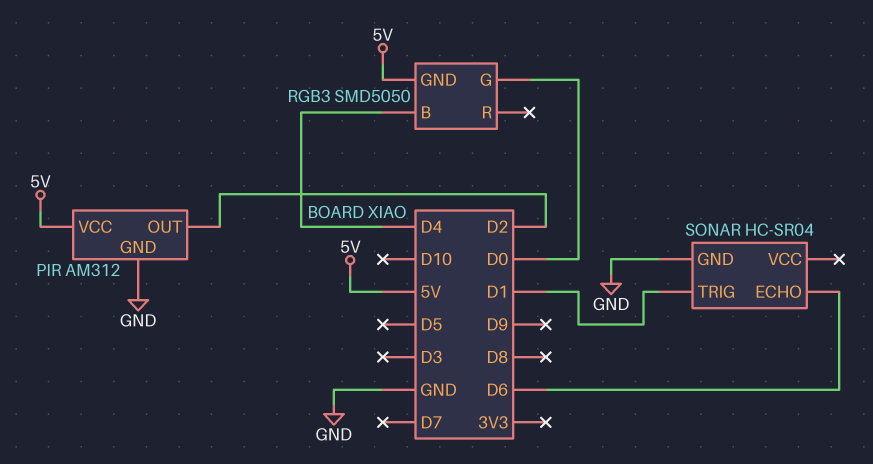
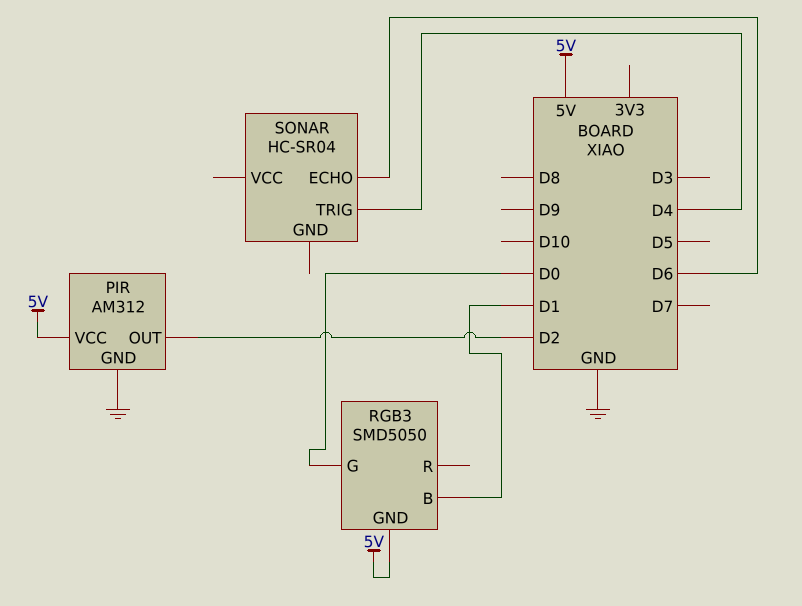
RGB3 pin B: D4 -> D1
SONAR pin GND: GND -> none
SONAR pin TRIG: D1 -> D4

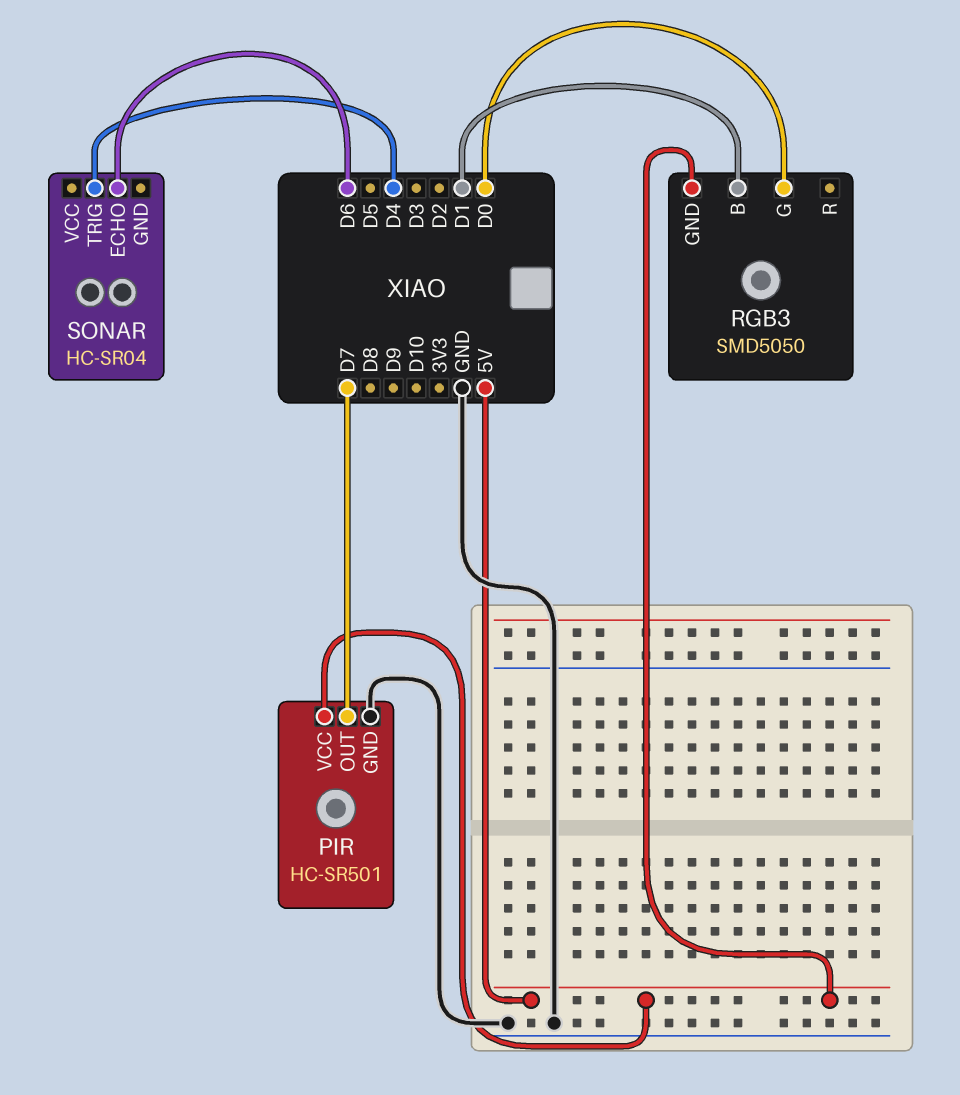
PIR: AM312 -> HC-SR501
PIR pin OUT: D2 -> D7

